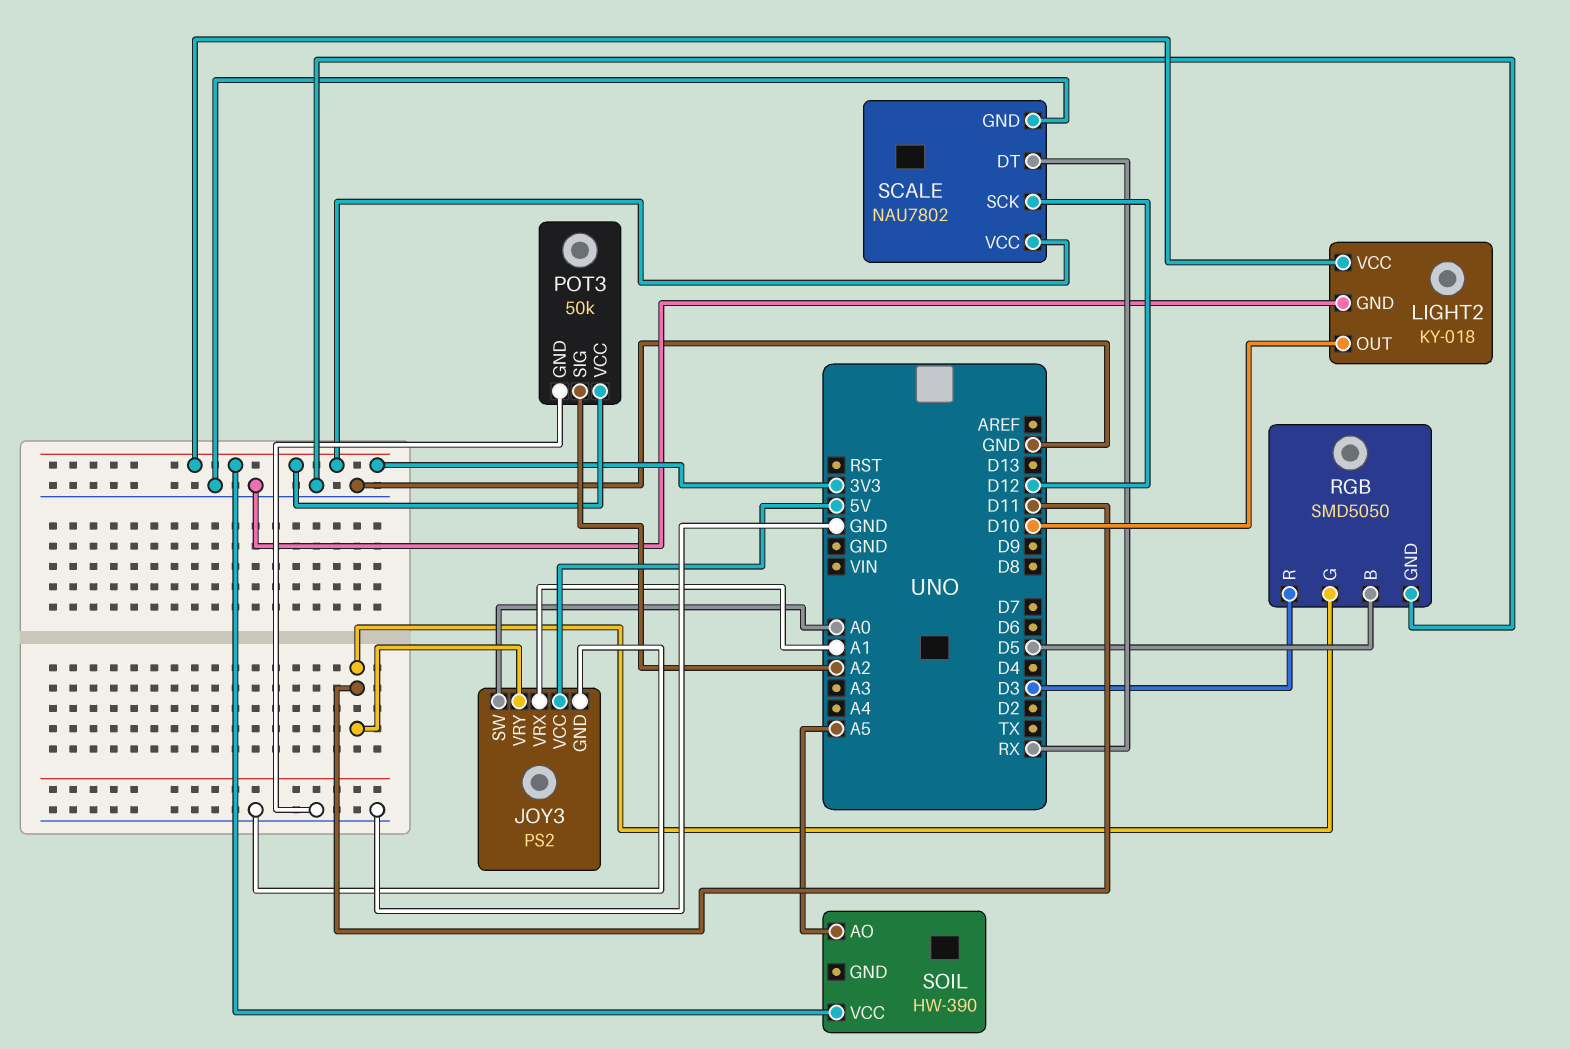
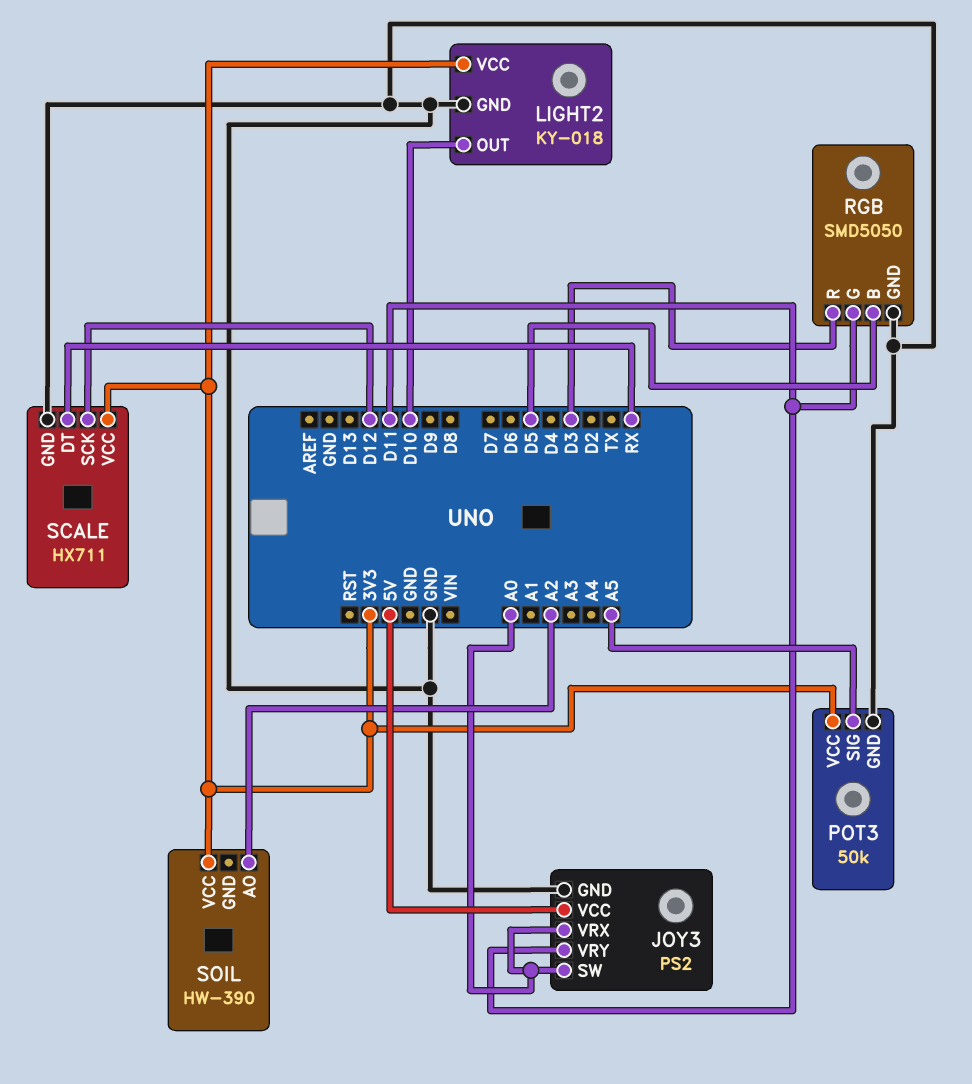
JOY3 pin VRX: A1 -> A0
POT3 pin SIG: A2 -> A5
SCALE: NAU7802 -> HX711
SOIL pin AO: A5 -> A2

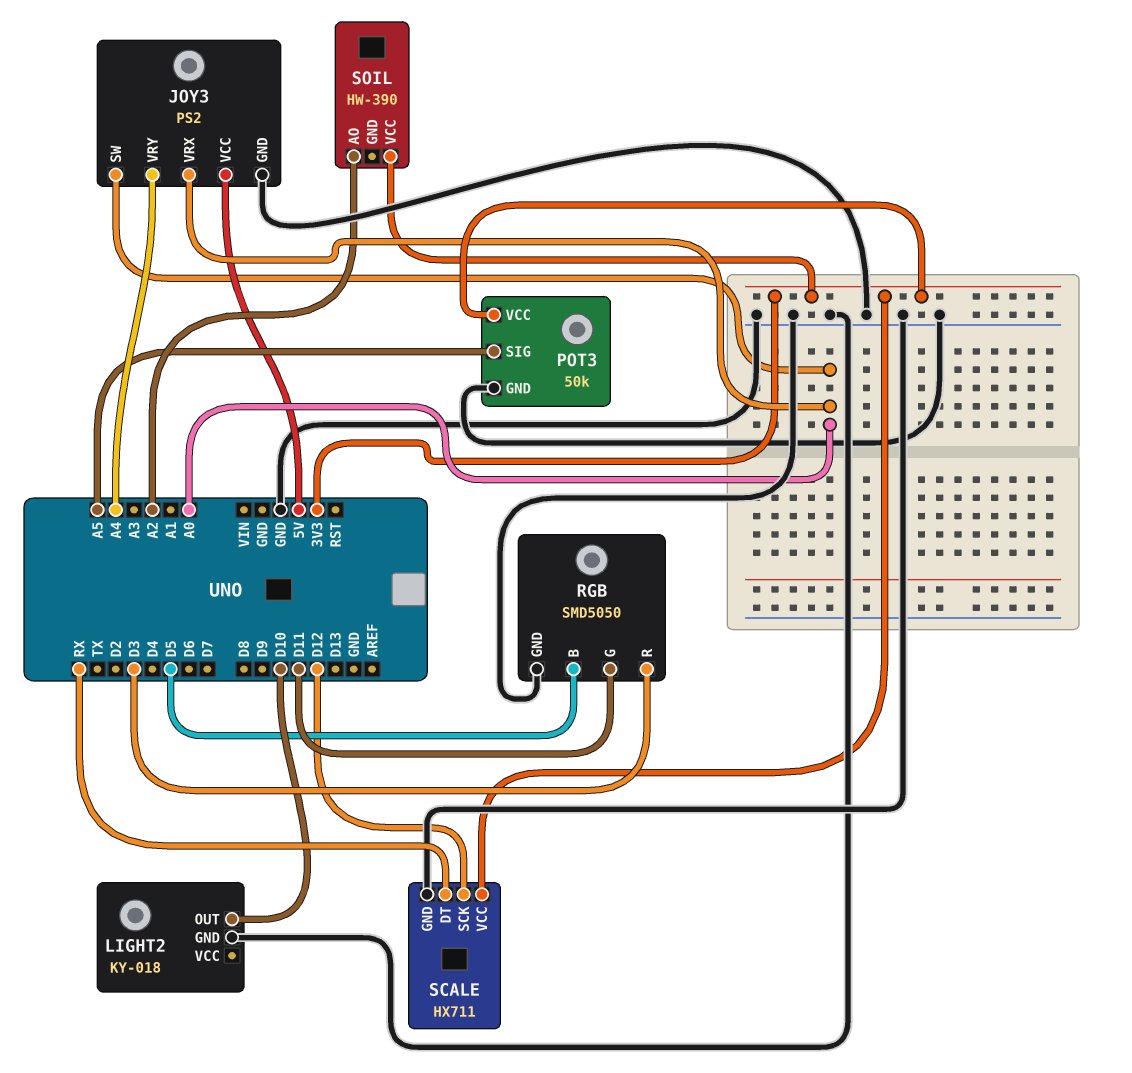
JOY3 pin VRY: D11 -> A4
LIGHT2 pin VCC: 3V3 -> none

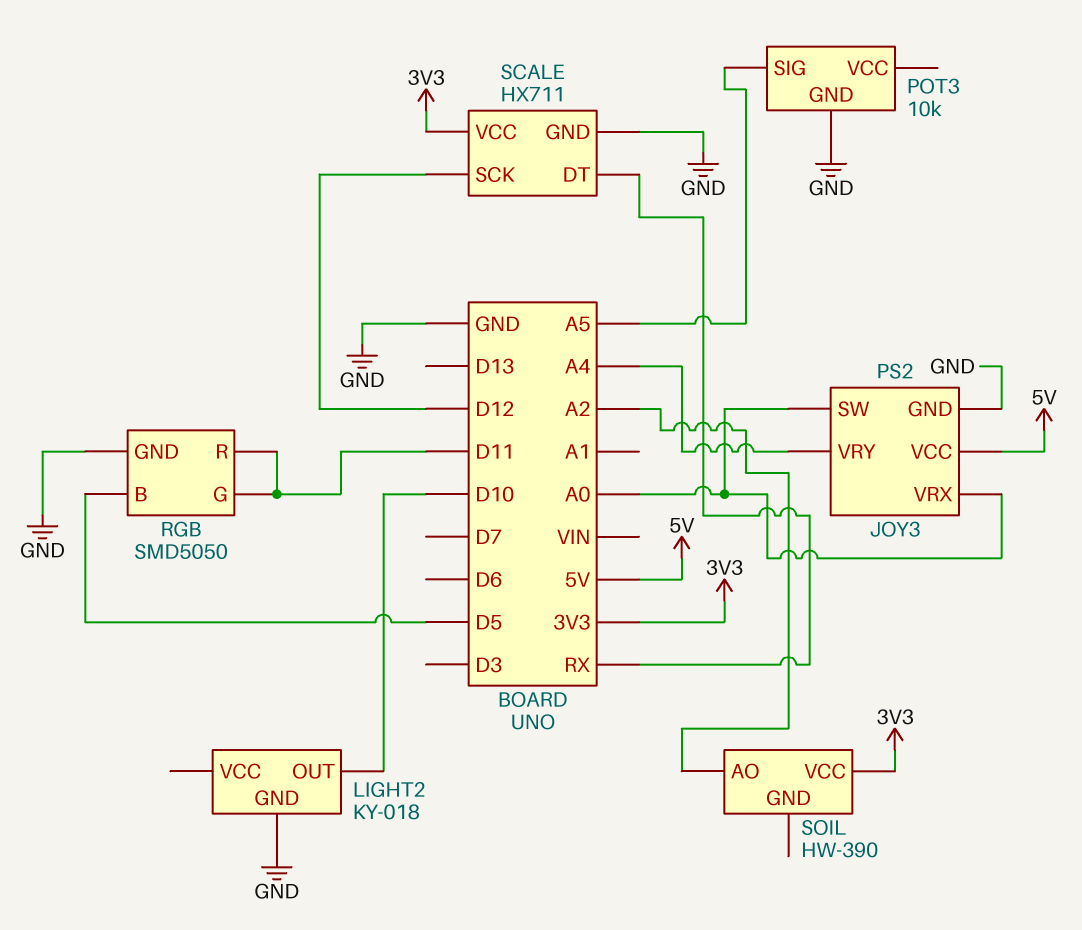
POT3: 50k -> 10k
POT3 pin VCC: 3V3 -> none
RGB pin R: D3 -> D11

